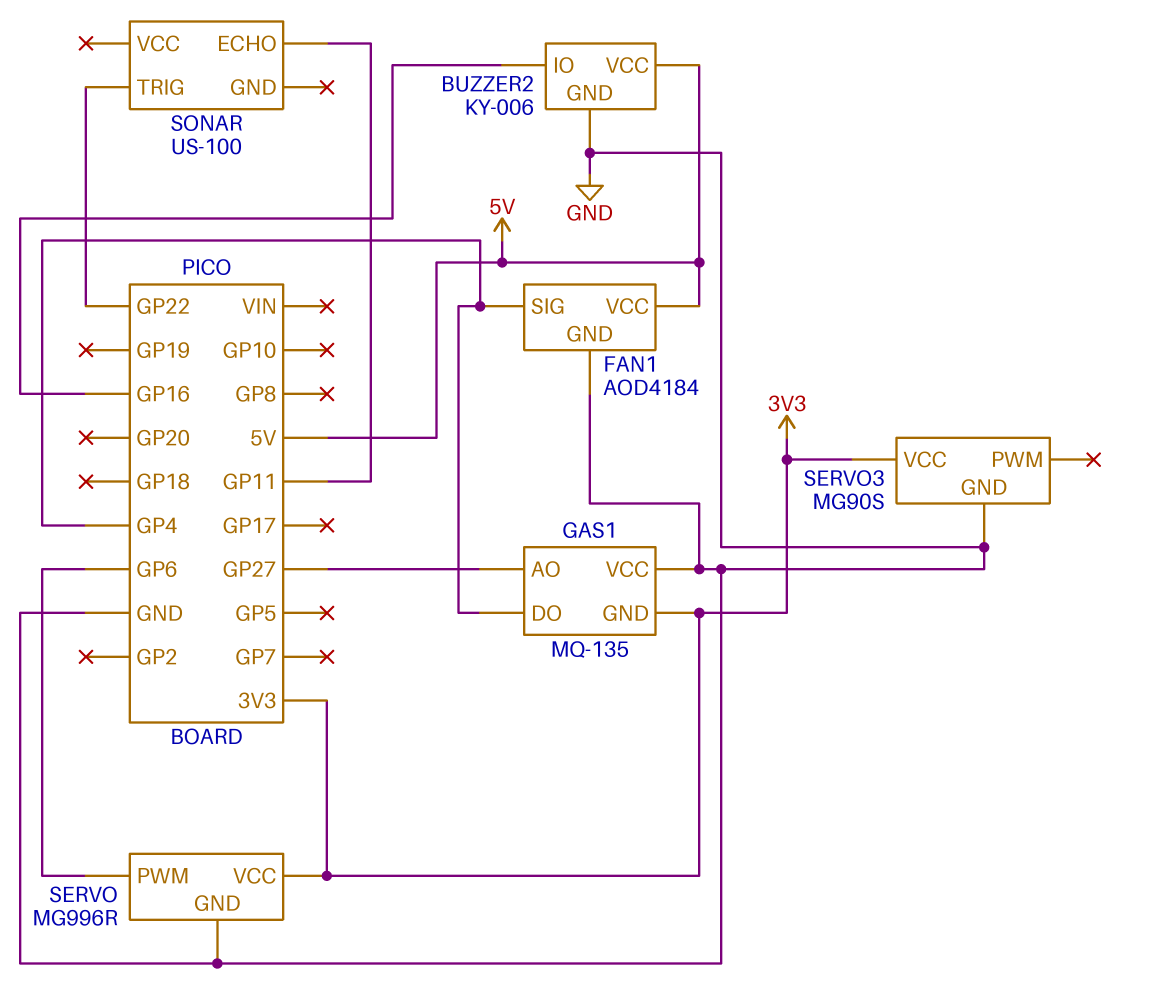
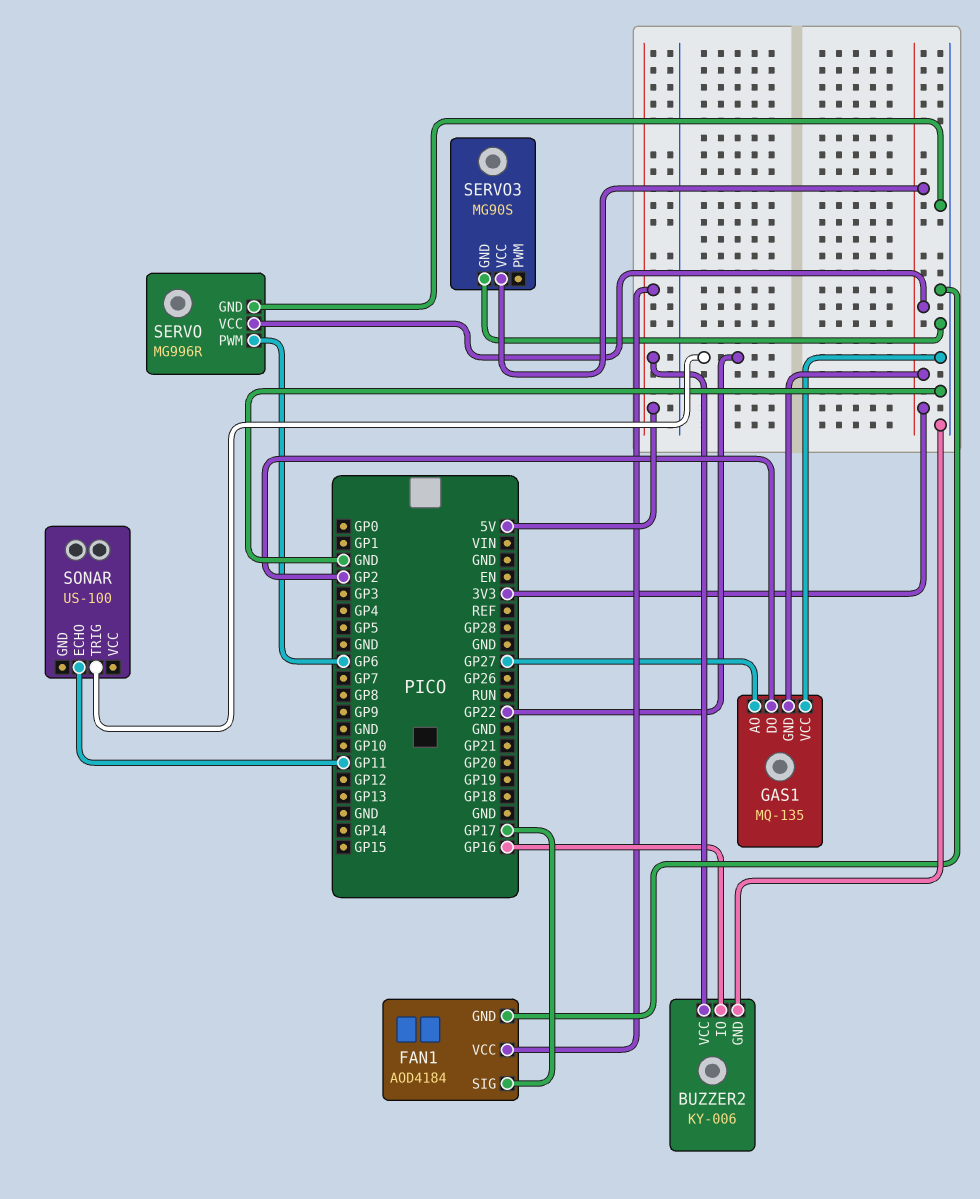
FAN1 pin SIG: GP4 -> GP17
GAS1 pin DO: GP4 -> GP2

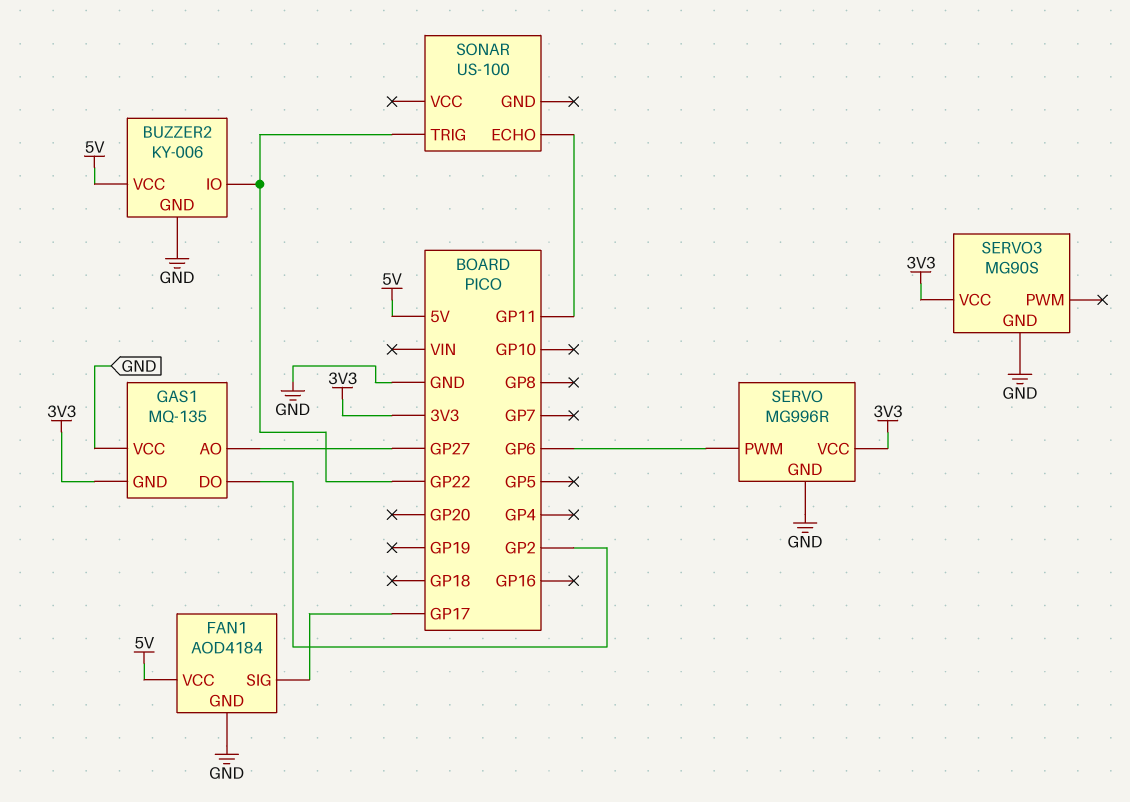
BUZZER2 pin IO: GP16 -> GP22

